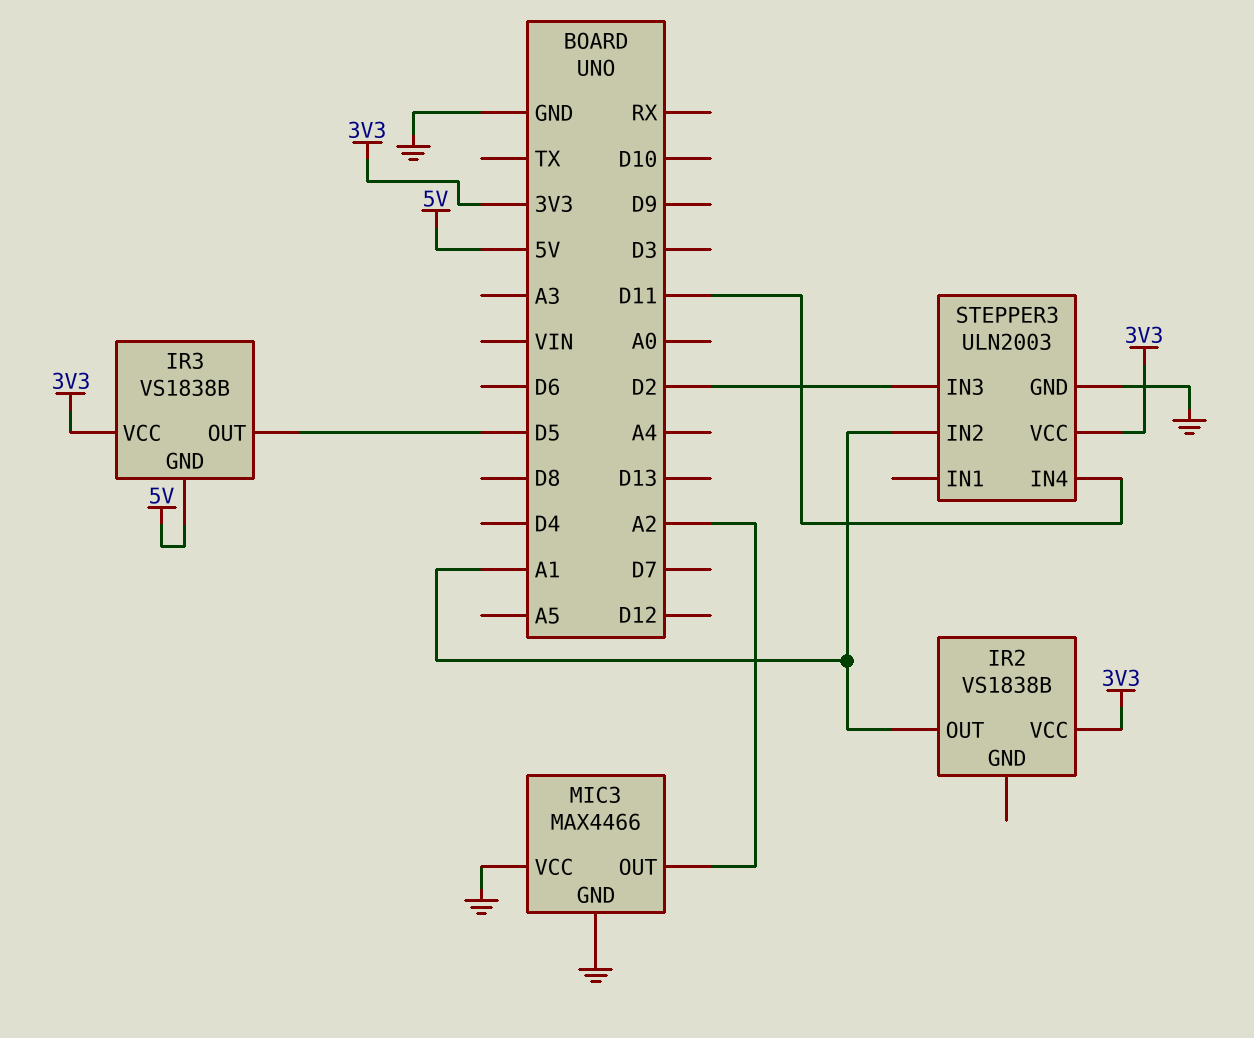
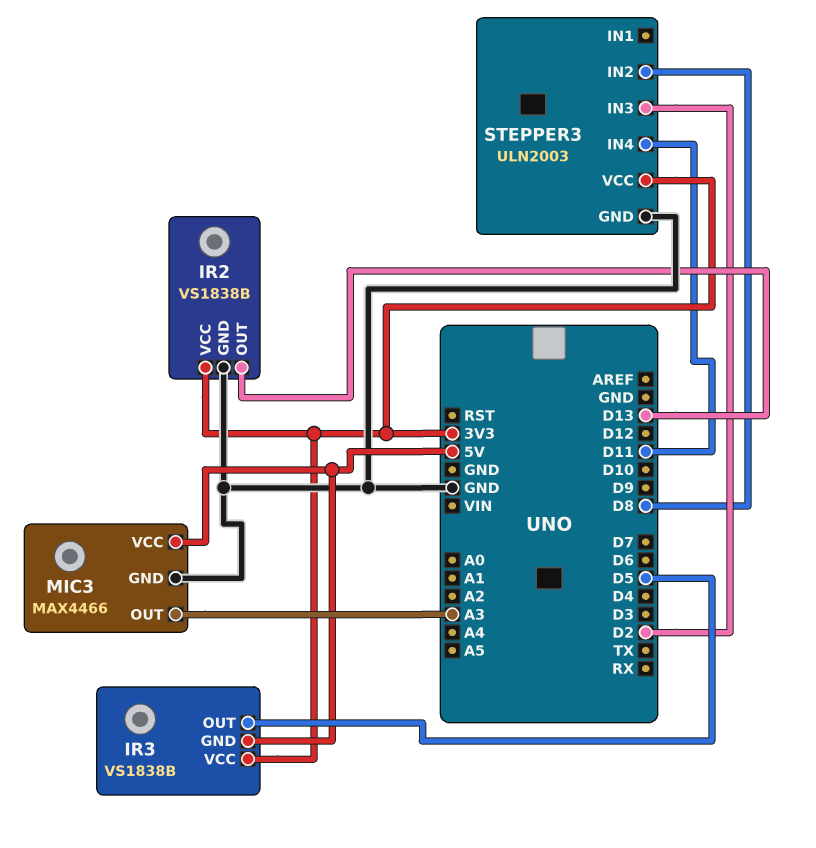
IR2 pin GND: none -> GND
IR2 pin OUT: A1 -> D13
MIC3 pin OUT: A2 -> A3
MIC3 pin VCC: GND -> 5V
STEPPER3 pin IN2: A1 -> D8

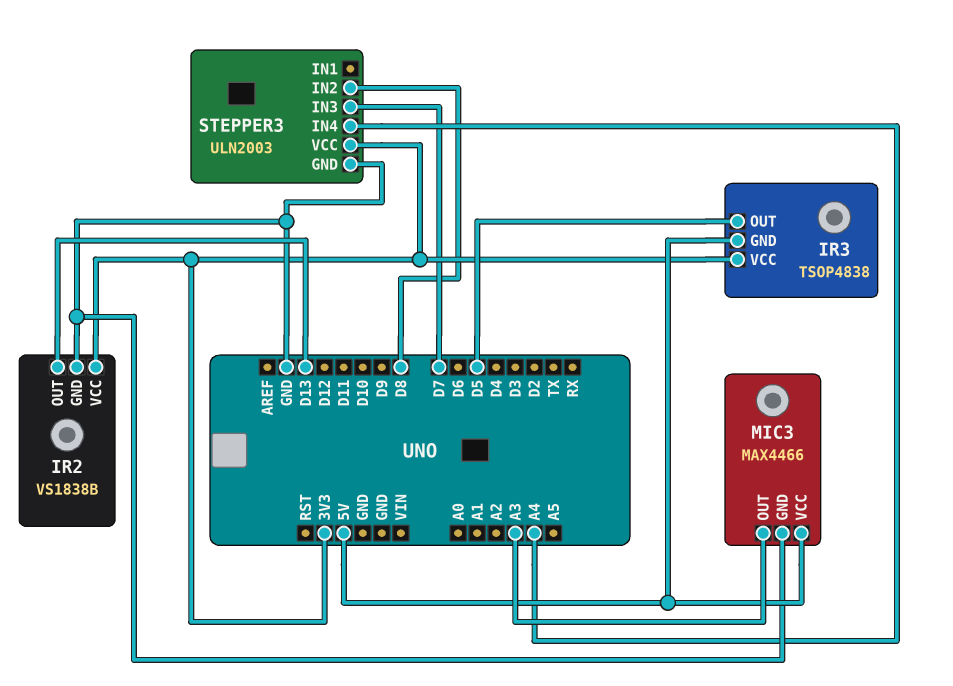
IR3: VS1838B -> TSOP4838
STEPPER3 pin IN3: D2 -> D7
STEPPER3 pin IN4: D11 -> A4

